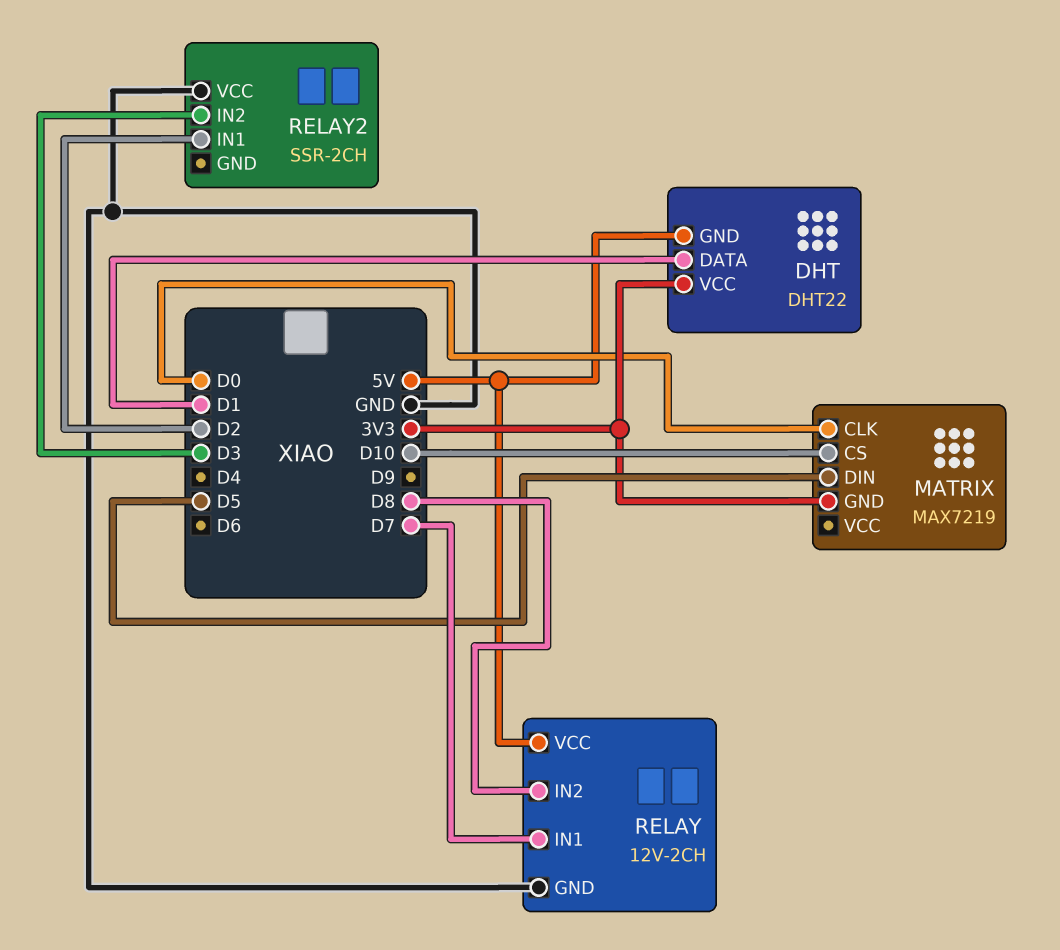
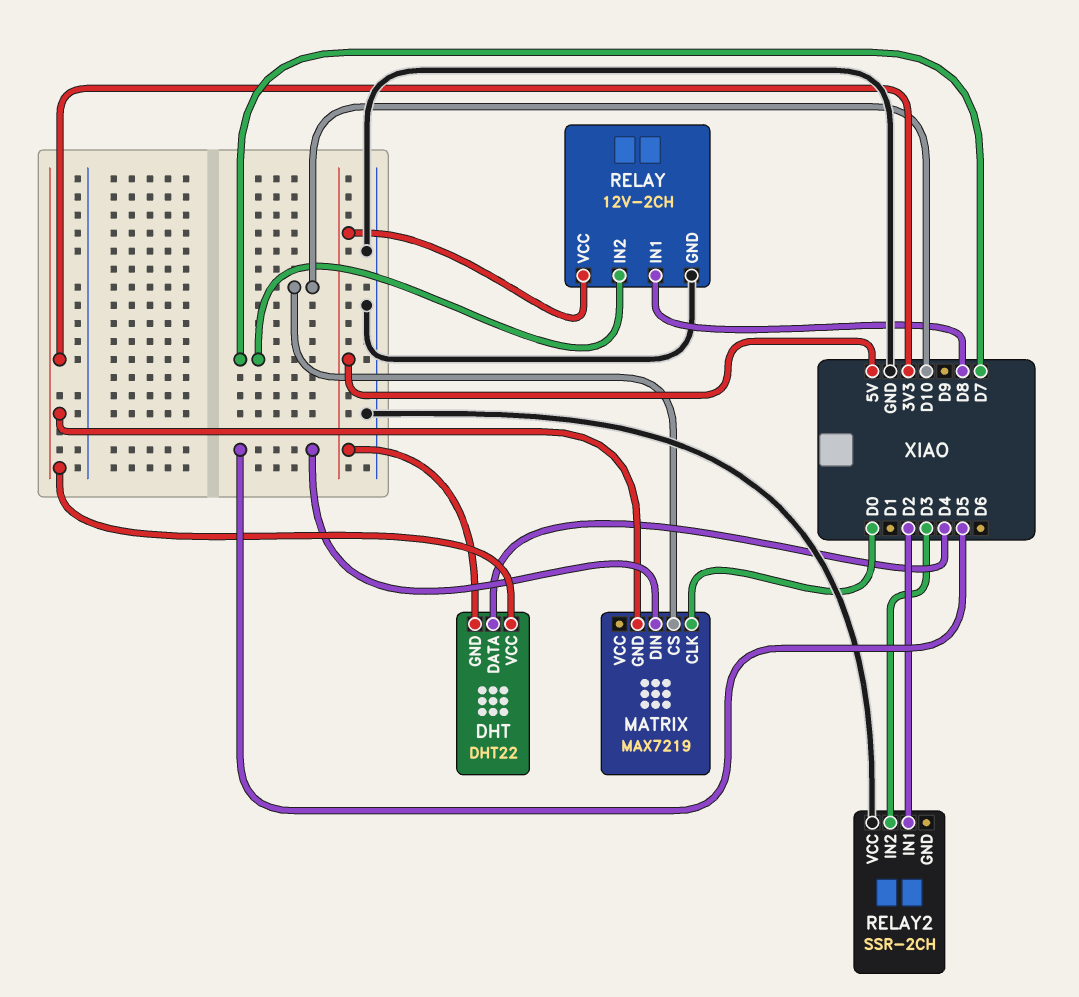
DHT pin DATA: D1 -> D4
RELAY pin IN1: D7 -> D8
RELAY pin IN2: D8 -> D7

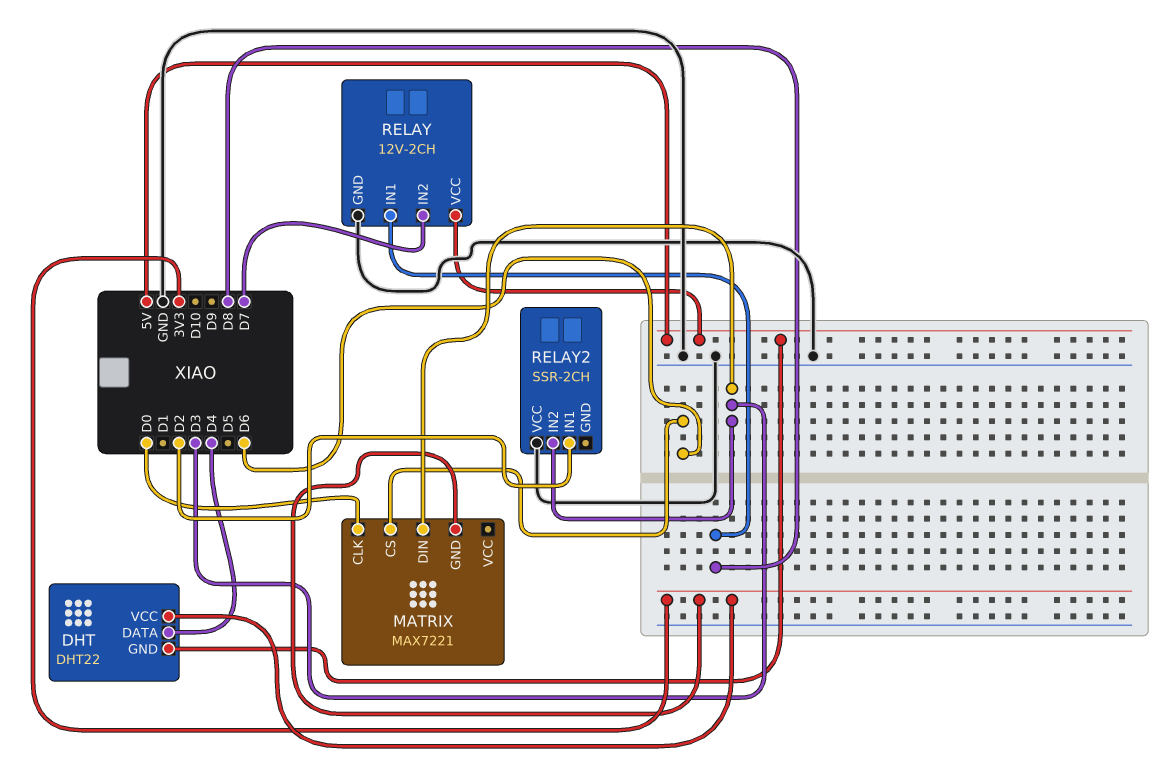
MATRIX: MAX7219 -> MAX7221
MATRIX pin CS: D10 -> D6
MATRIX pin DIN: D5 -> D3

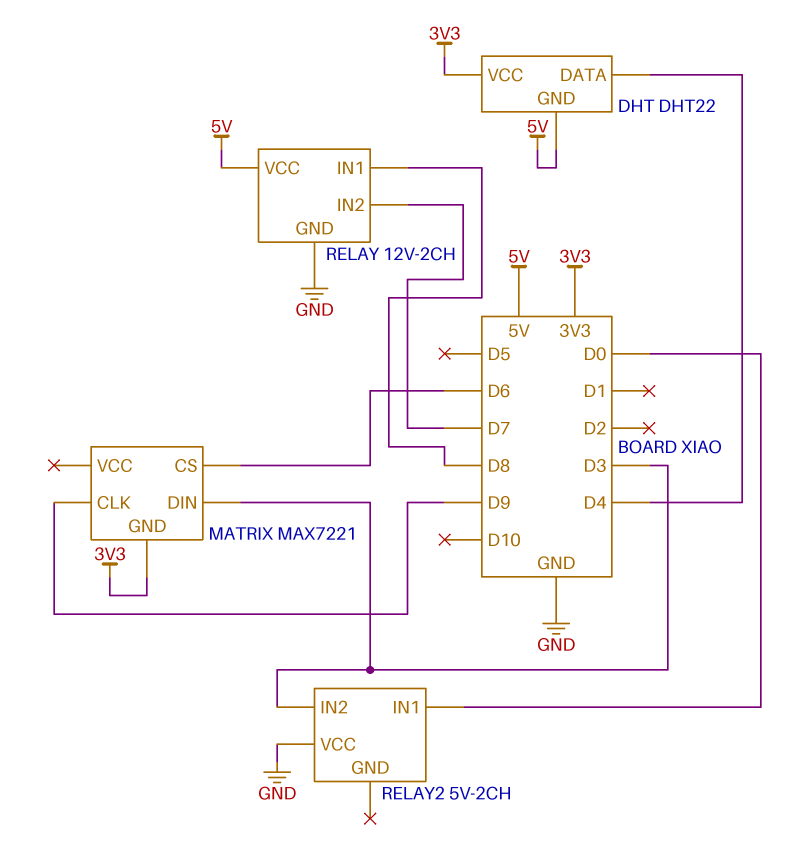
MATRIX pin CLK: D0 -> D9
RELAY2: SSR-2CH -> 5V-2CH
RELAY2 pin IN1: D2 -> D0

